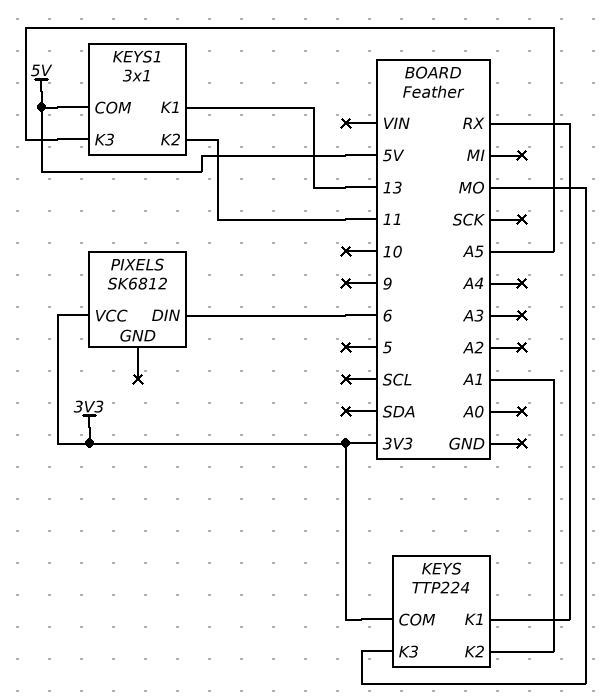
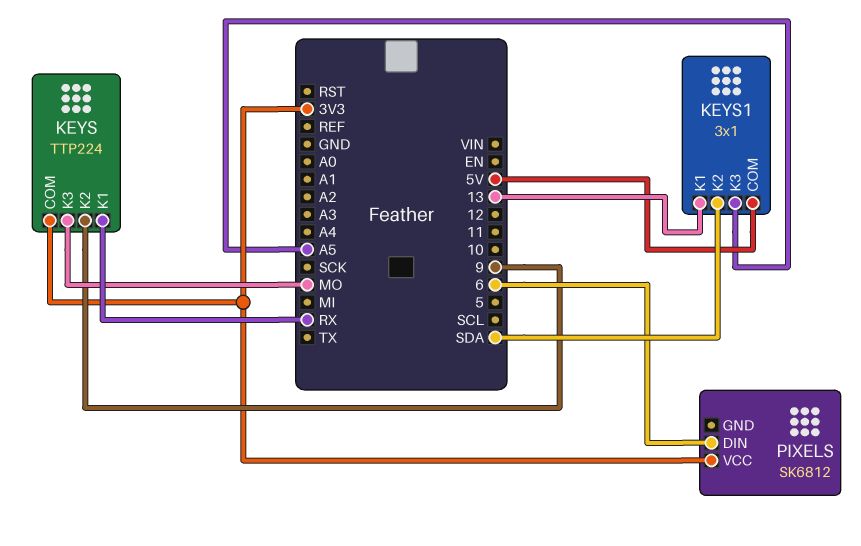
KEYS pin K2: A1 -> 9
KEYS1 pin K2: 11 -> SDA

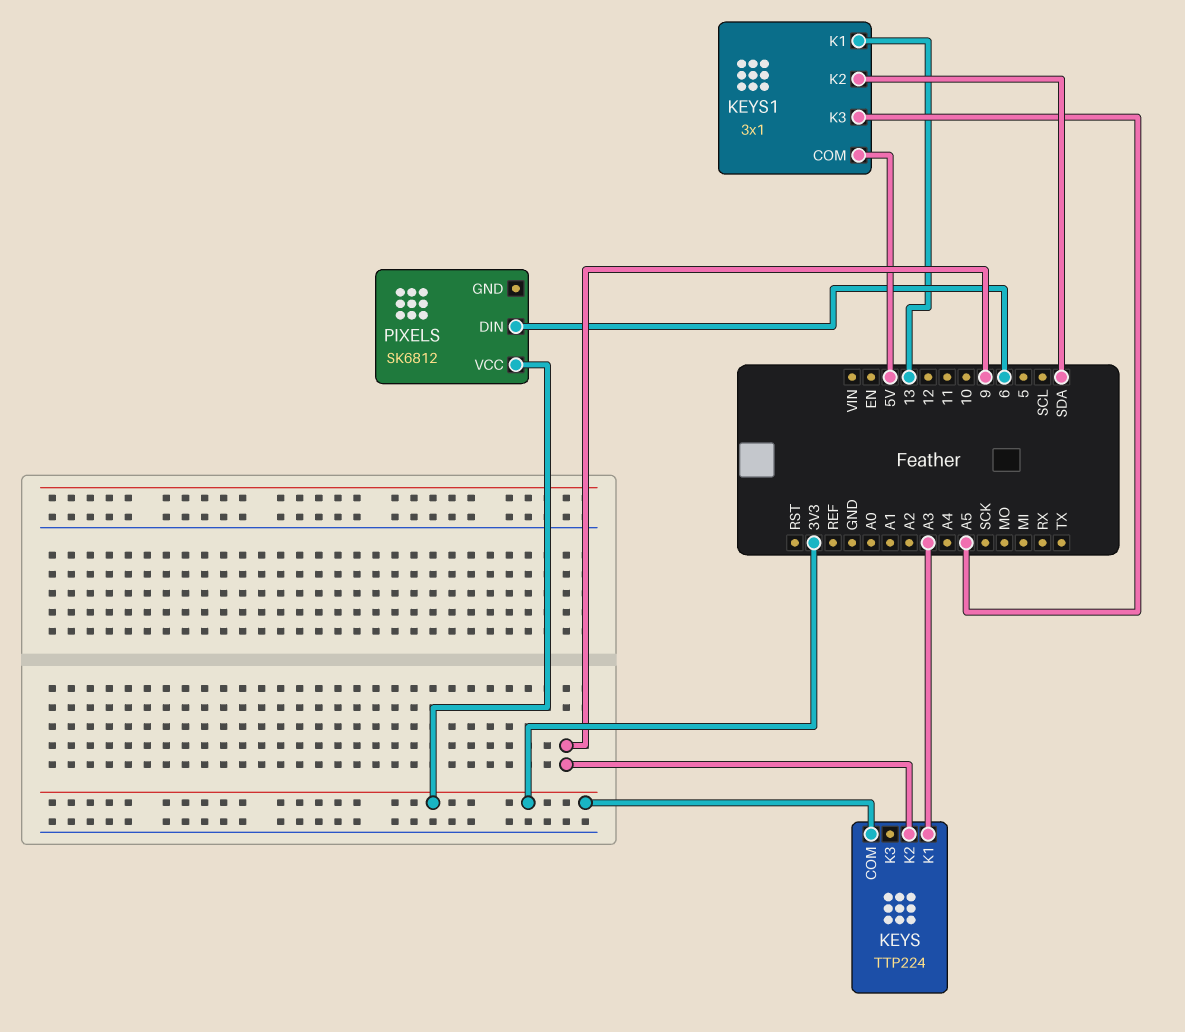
KEYS pin K1: RX -> A3
KEYS pin K3: MO -> none

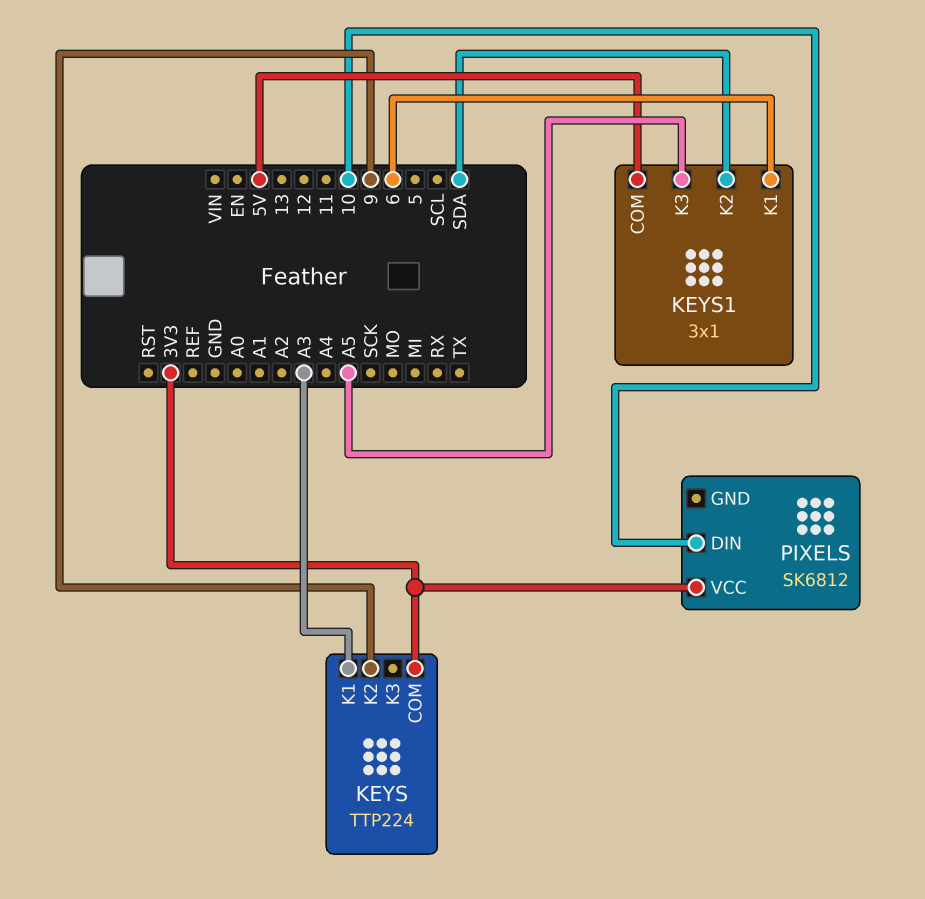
KEYS1 pin K1: 13 -> 6
PIXELS pin DIN: 6 -> 10

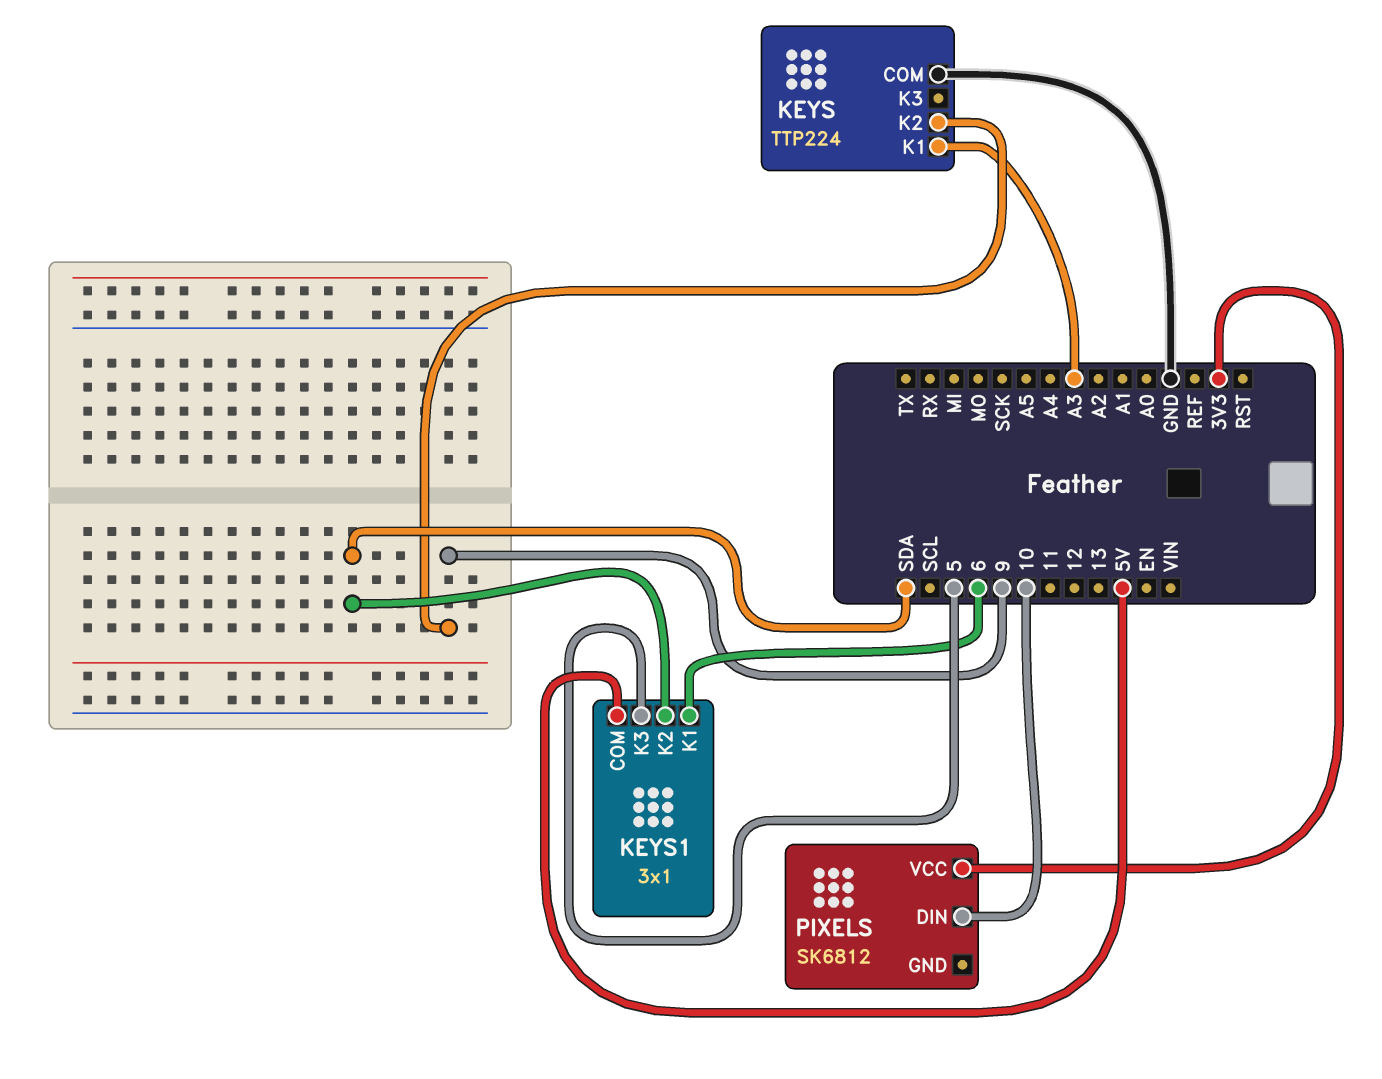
KEYS pin COM: 3V3 -> GND
KEYS1 pin K3: A5 -> 5

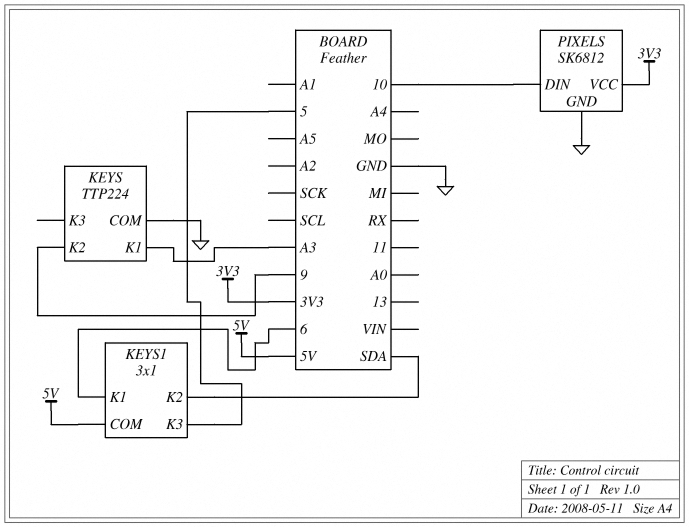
PIXELS pin GND: none -> GND

